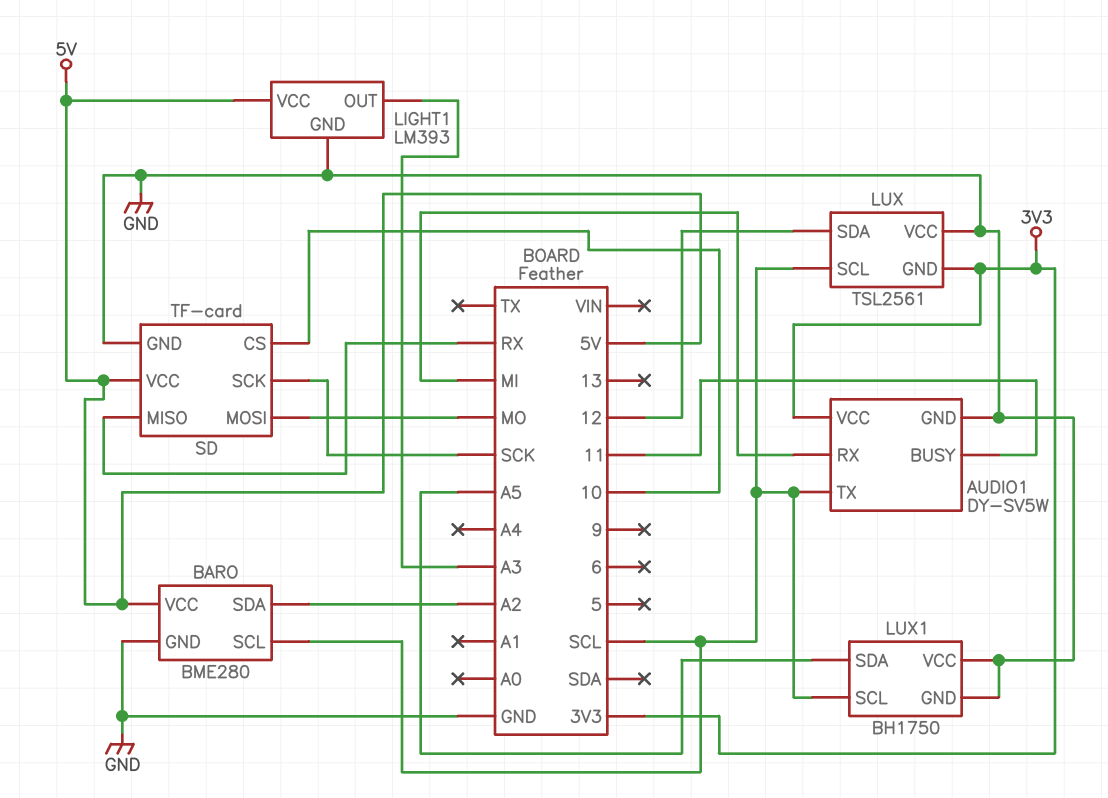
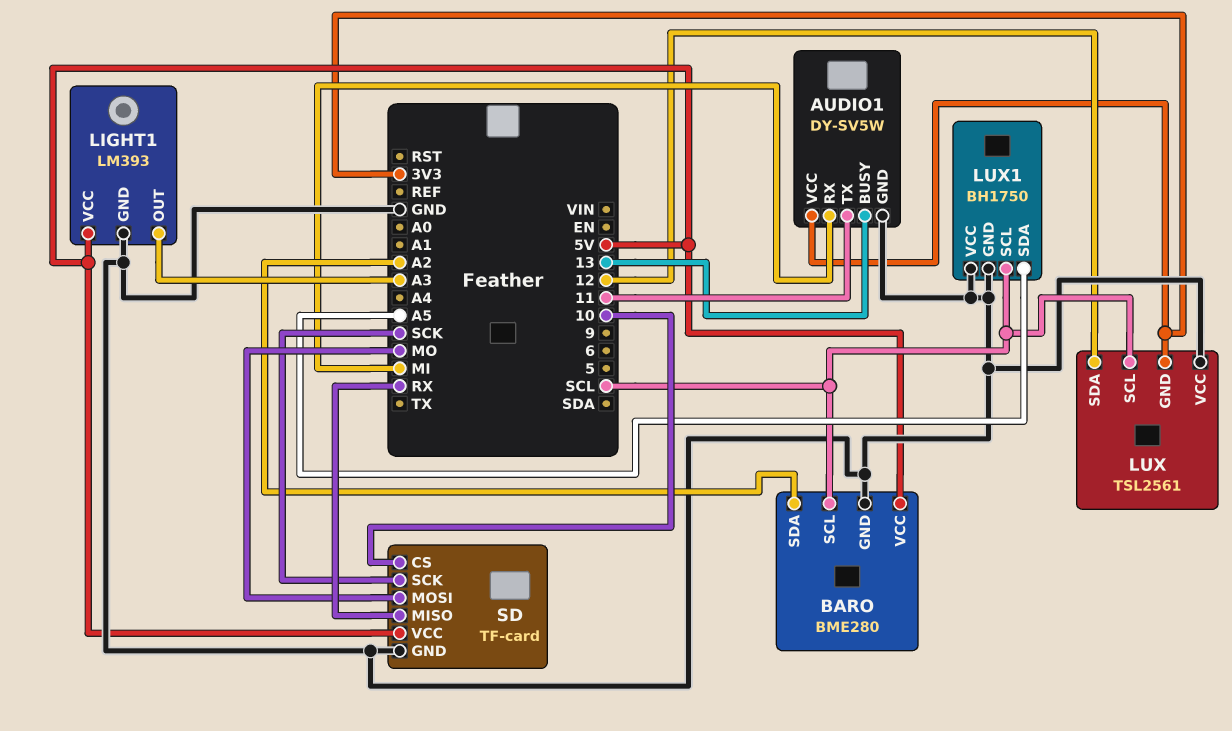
AUDIO1 pin BUSY: 11 -> 13
AUDIO1 pin TX: SCL -> 11

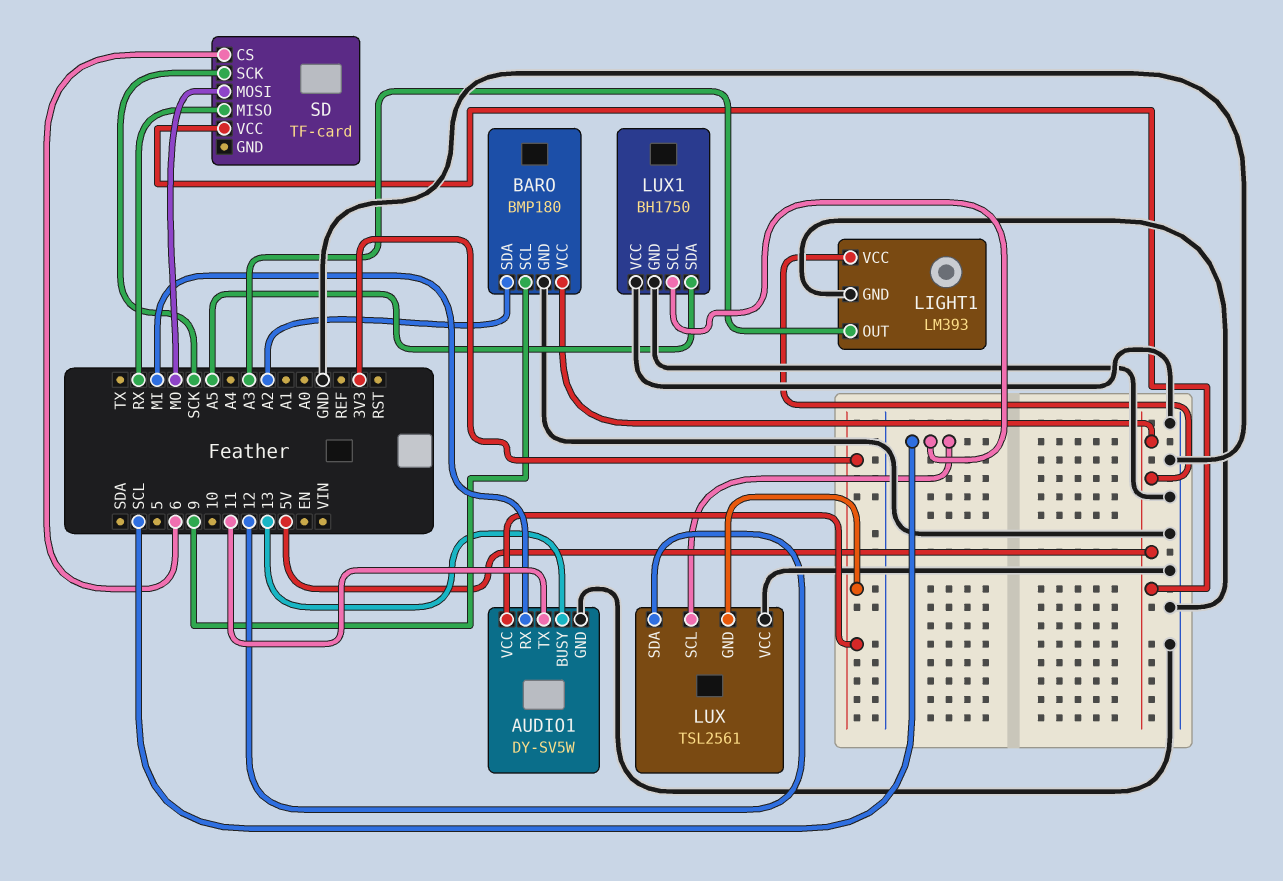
BARO: BME280 -> BMP180
BARO pin SCL: SCL -> 9
SD pin CS: 10 -> 6
SD pin GND: GND -> none

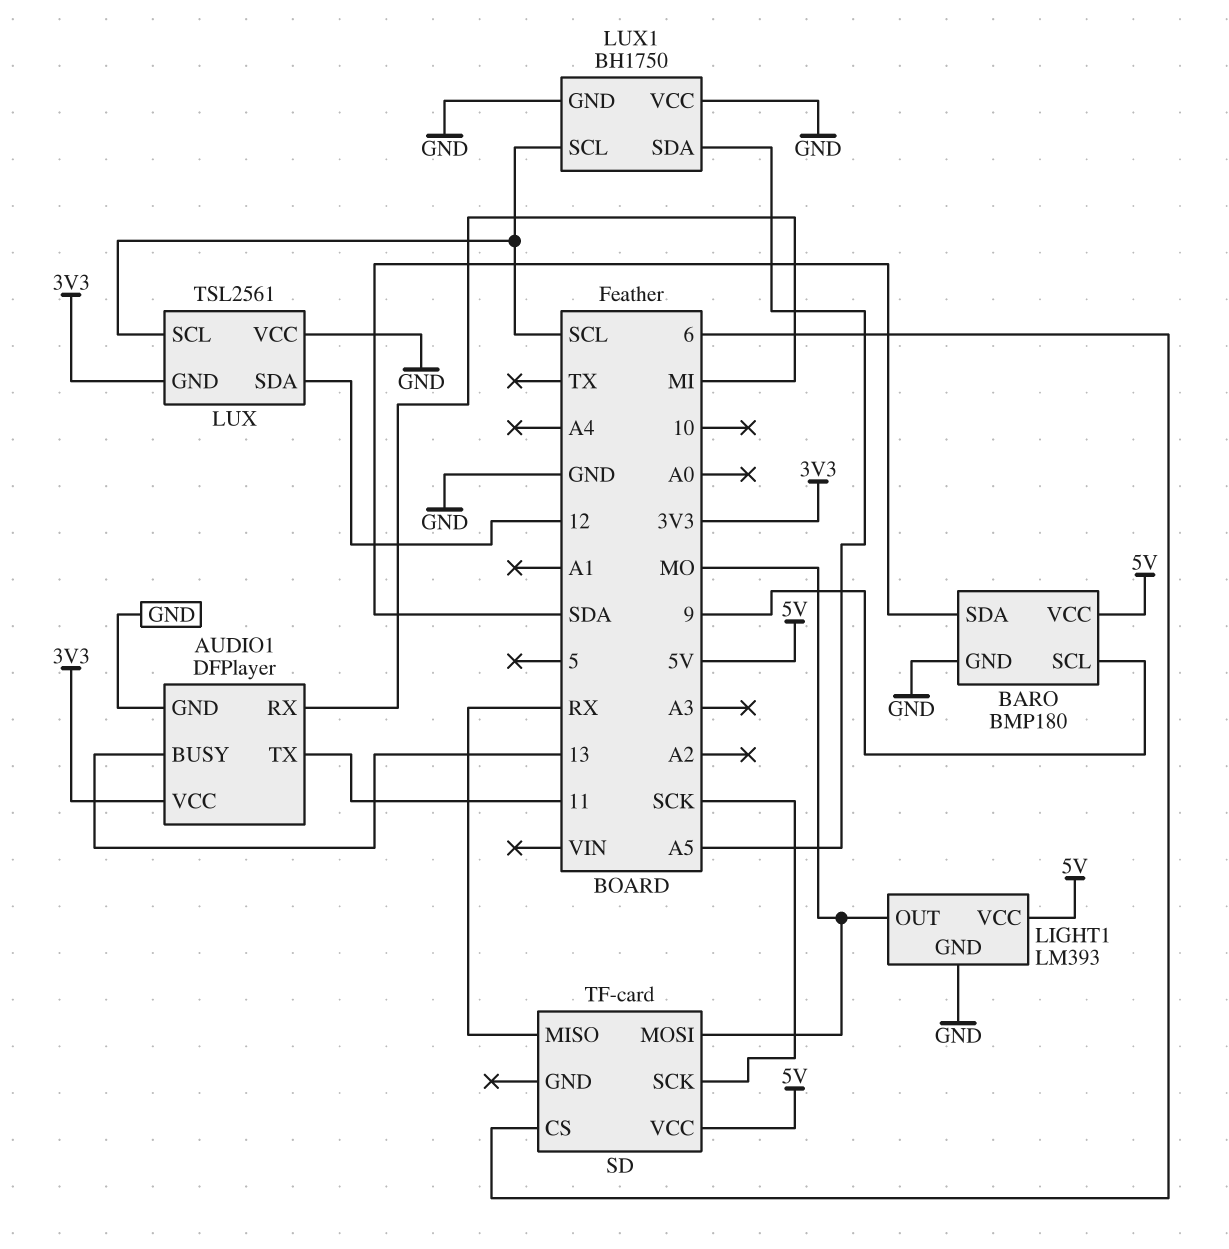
AUDIO1: DY-SV5W -> DFPlayer
BARO pin SDA: A2 -> SDA
LIGHT1 pin OUT: A3 -> MO

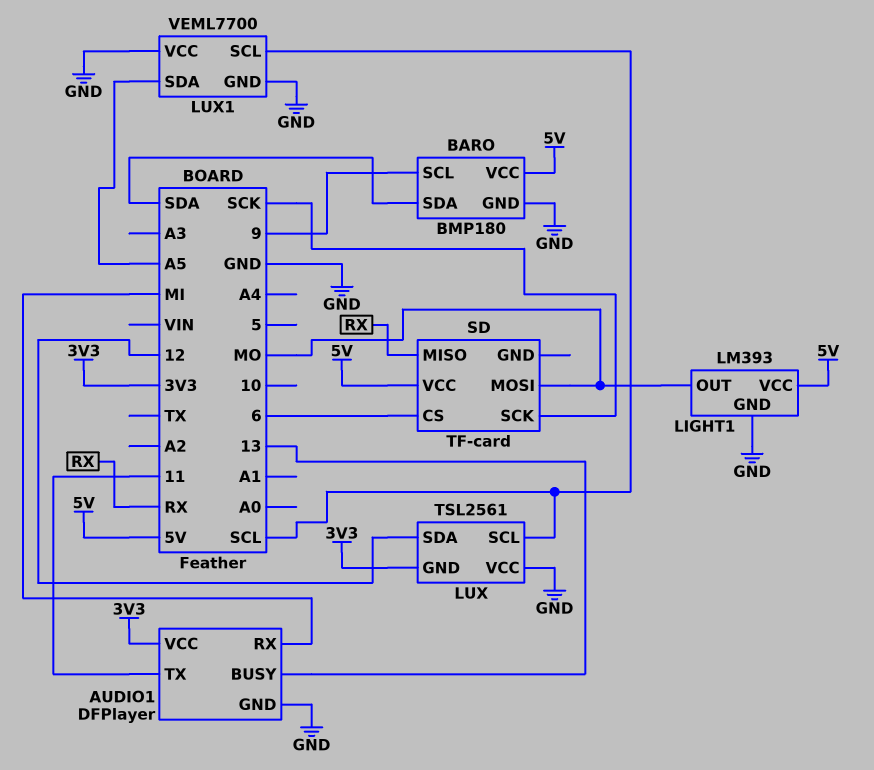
LUX1: BH1750 -> VEML7700

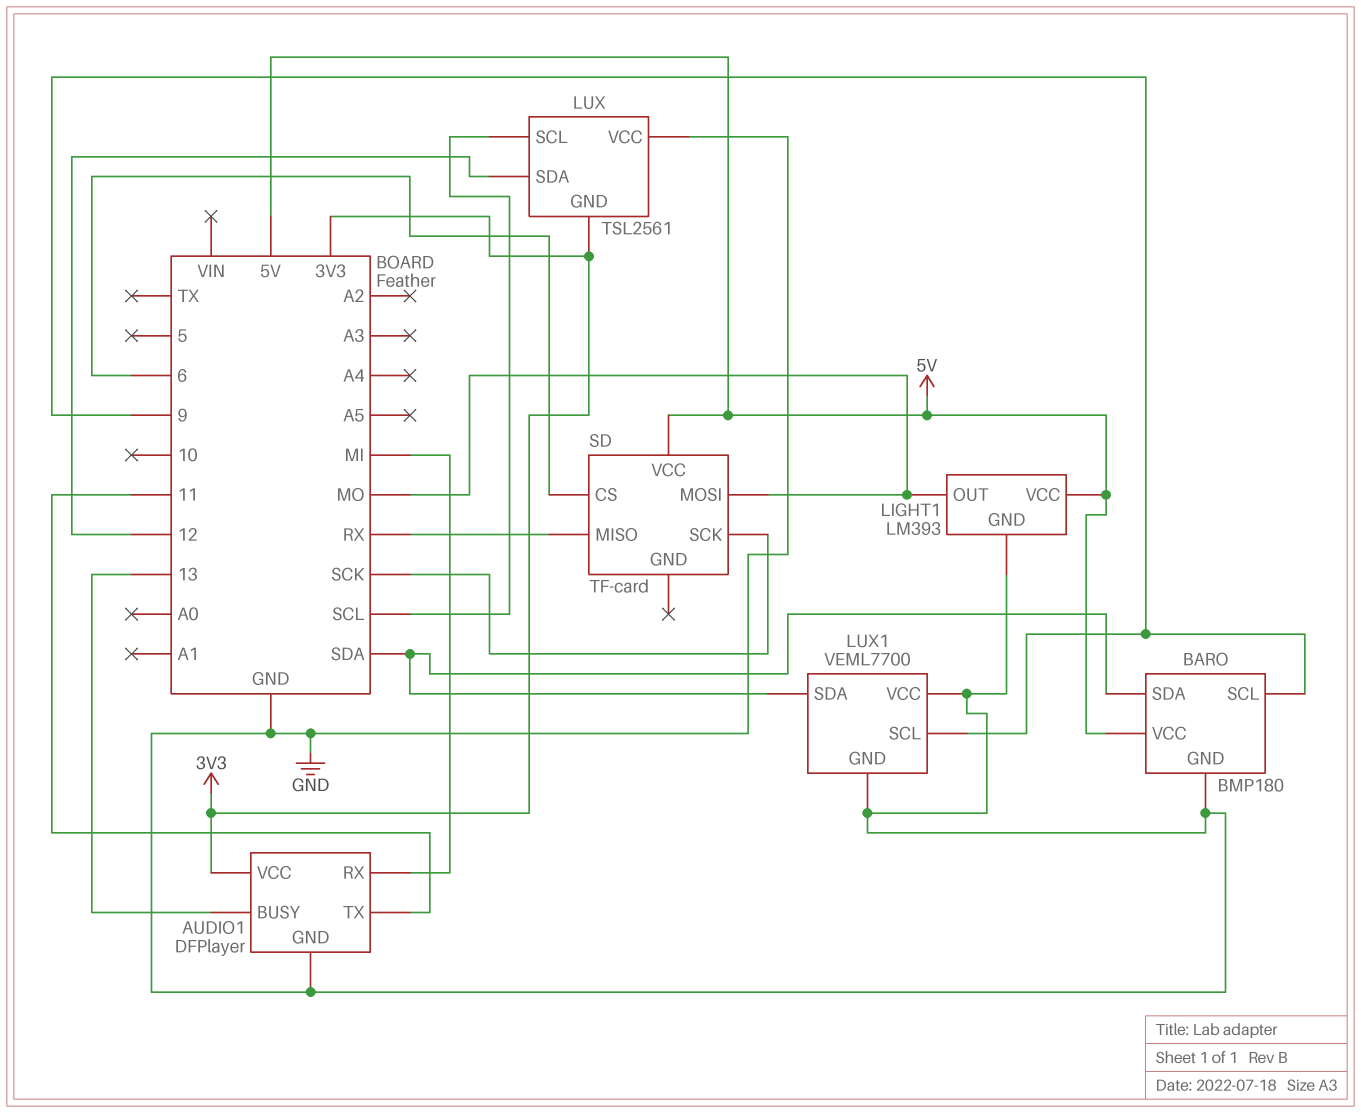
LUX1 pin SCL: SCL -> 9
LUX1 pin SDA: A5 -> SDA

